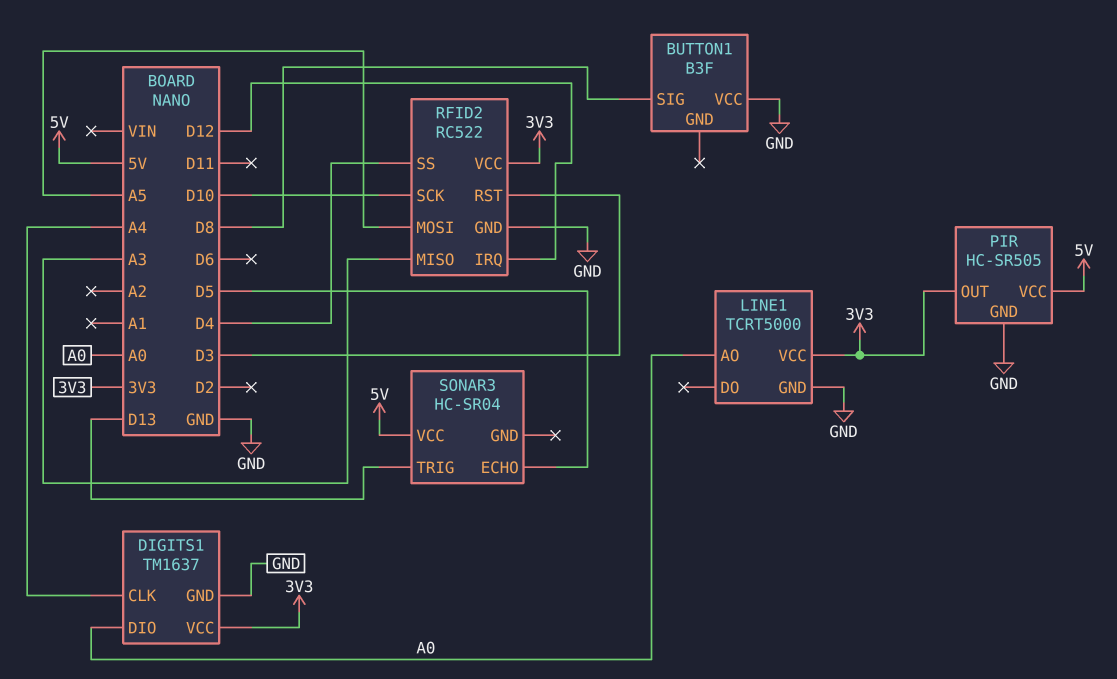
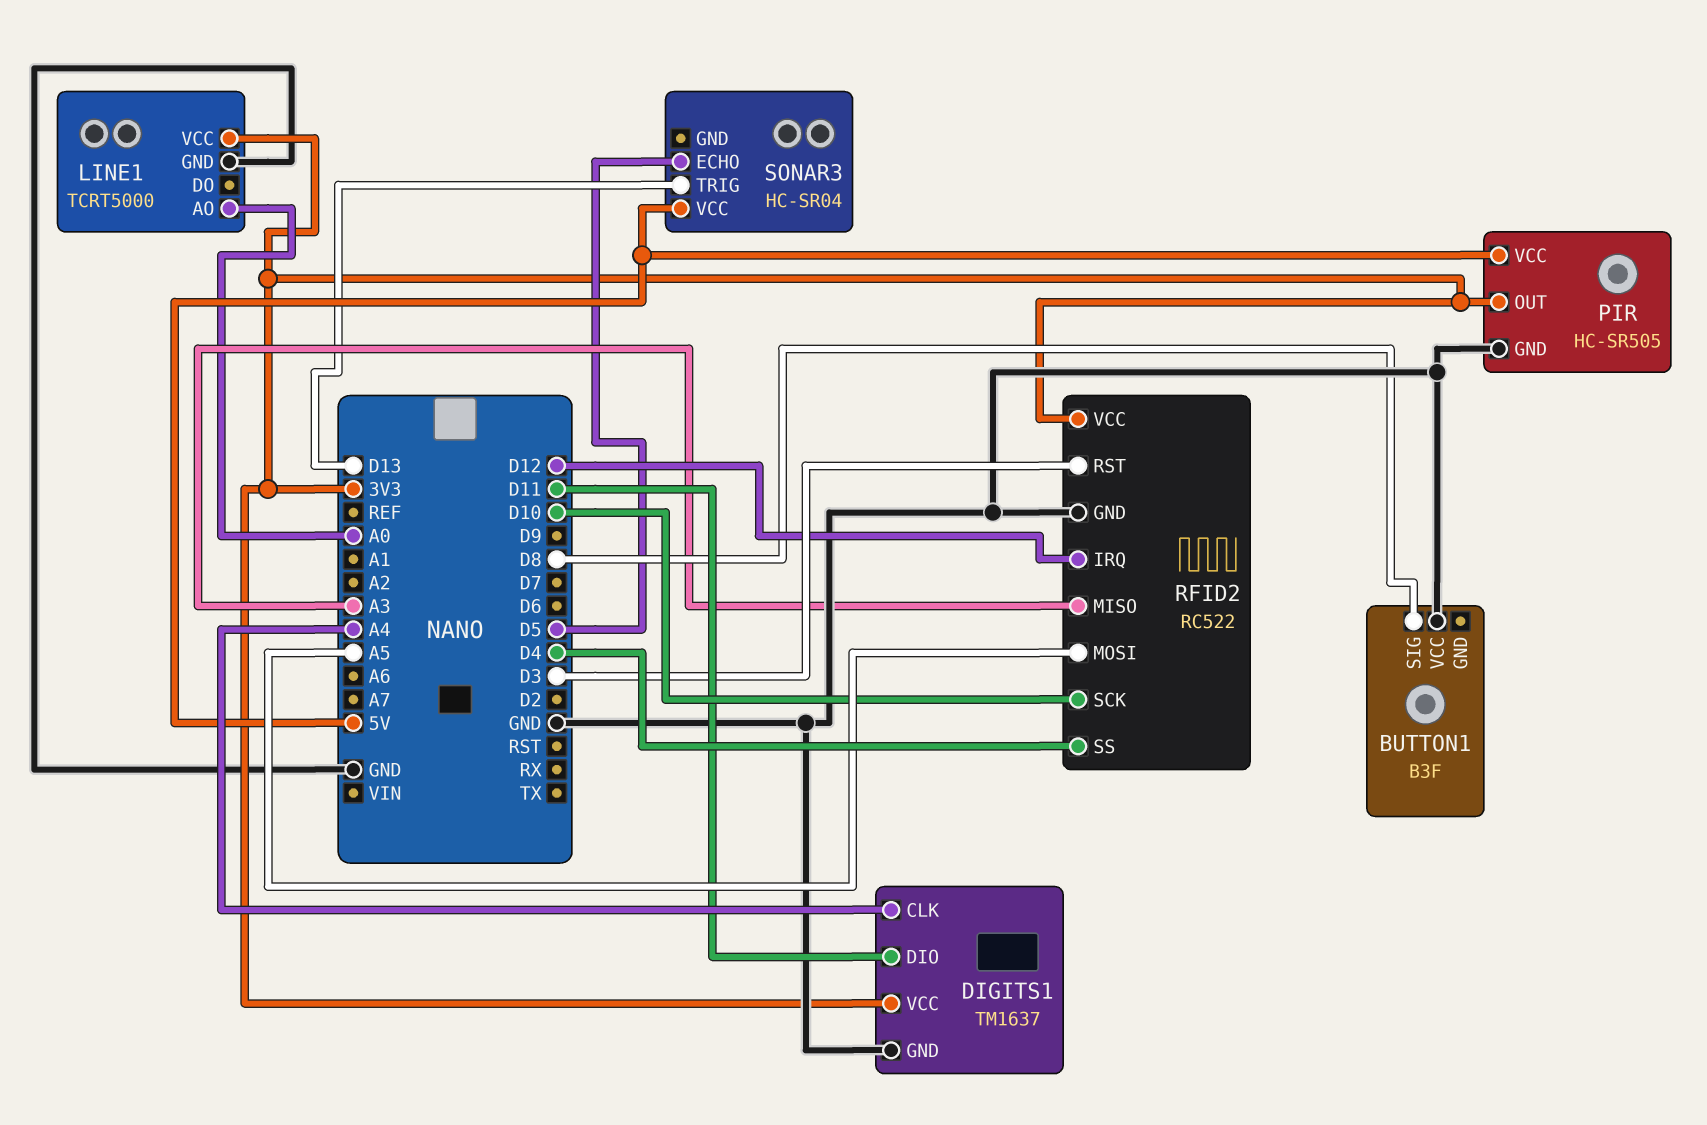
DIGITS1 pin DIO: A0 -> D11

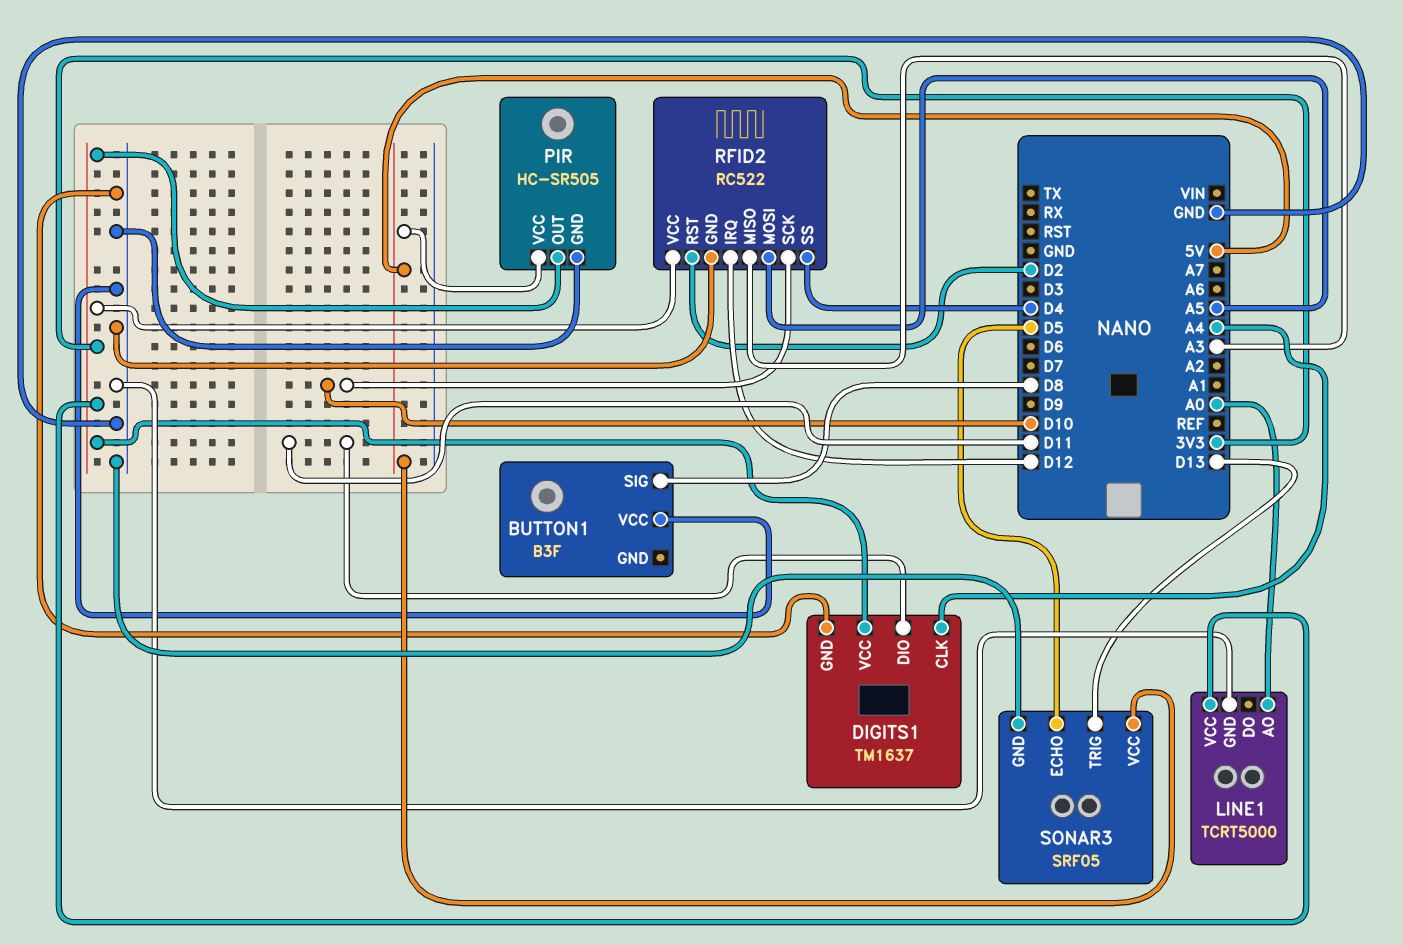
RFID2 pin RST: D3 -> D2
SONAR3: HC-SR04 -> SRF05
SONAR3 pin GND: none -> GND

